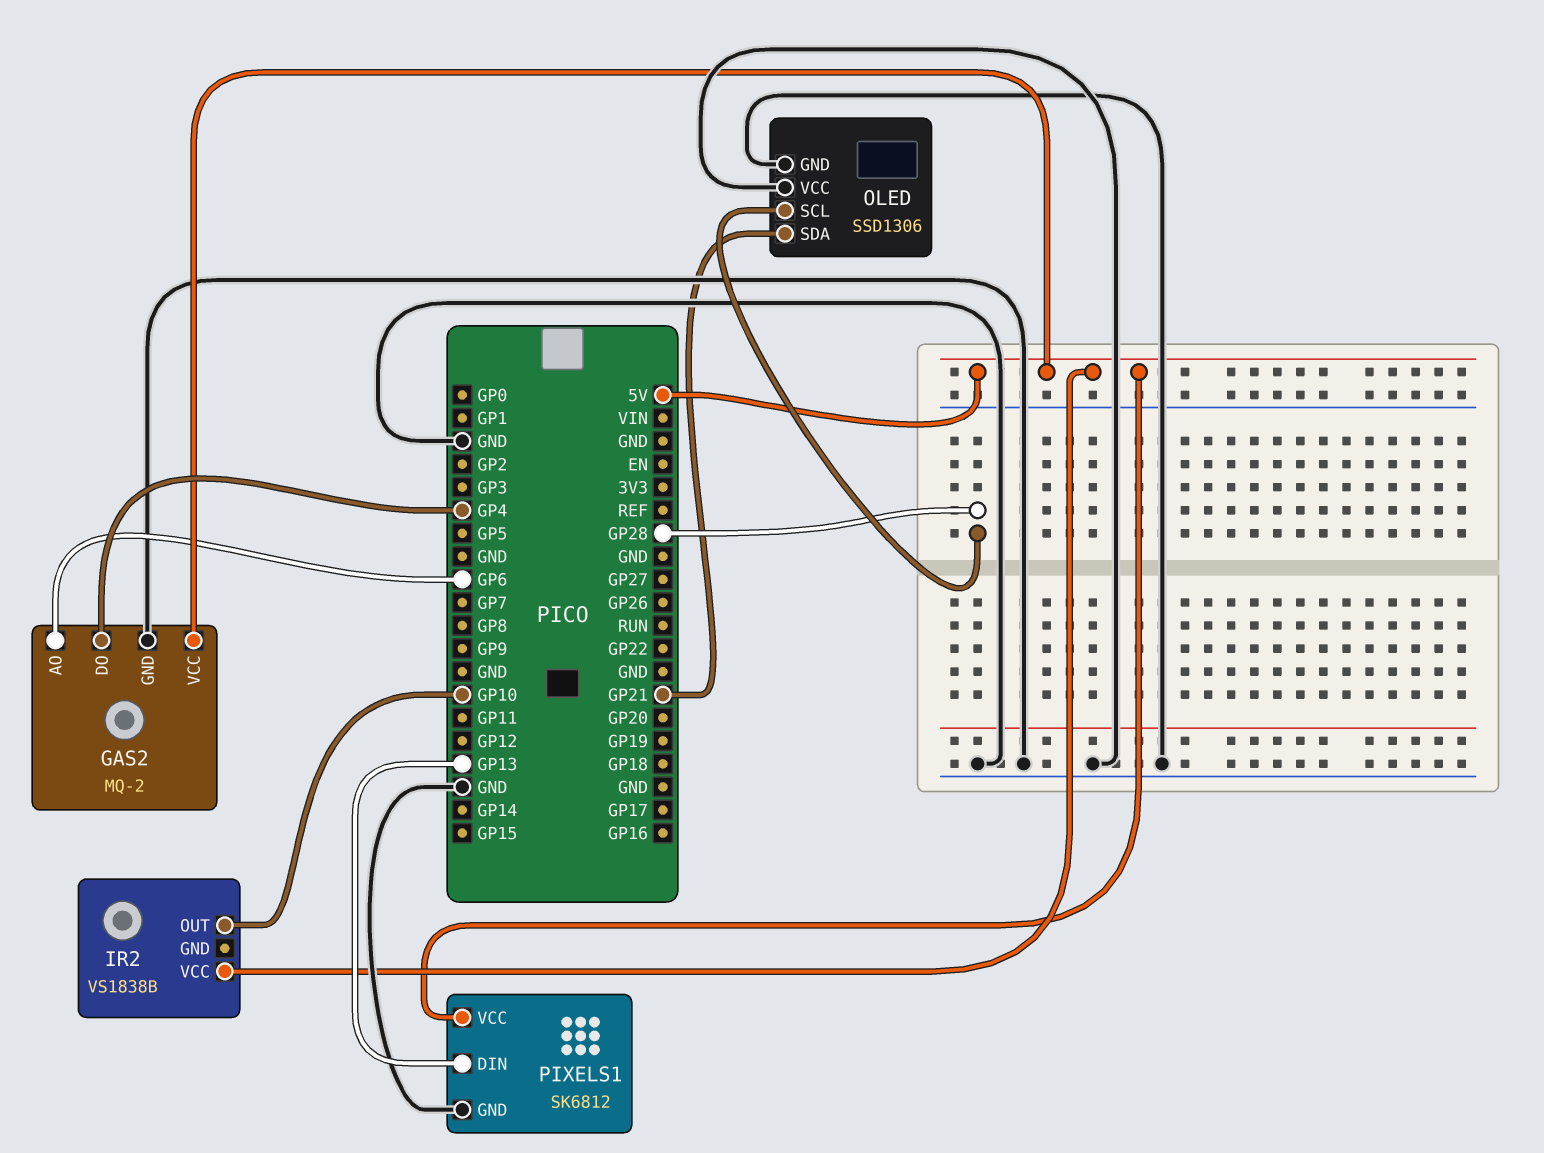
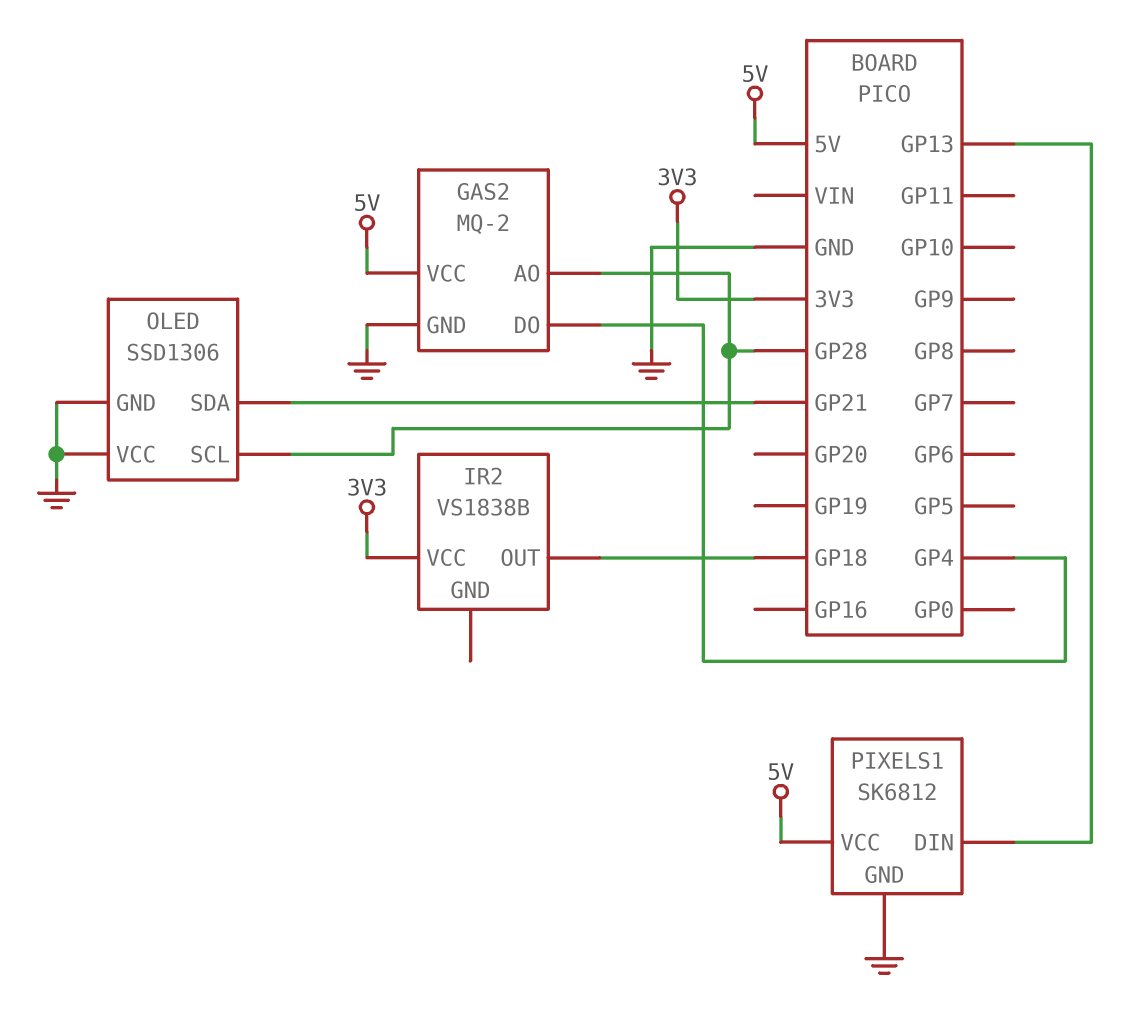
GAS2 pin AO: GP6 -> GP28
IR2 pin OUT: GP10 -> GP18
IR2 pin VCC: 5V -> 3V3

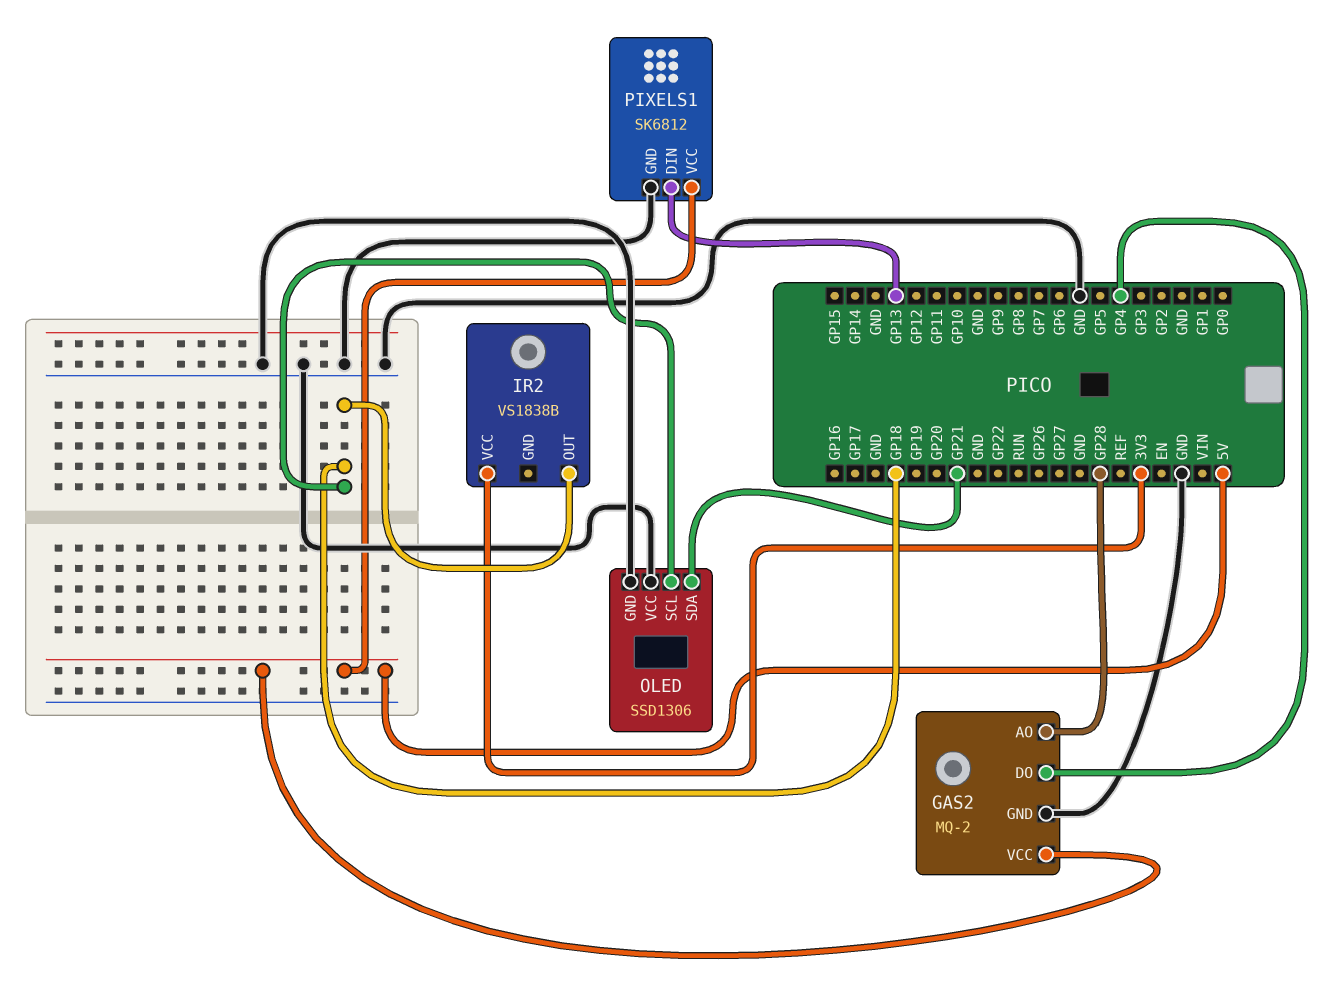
OLED pin SCL: GP28 -> GP18

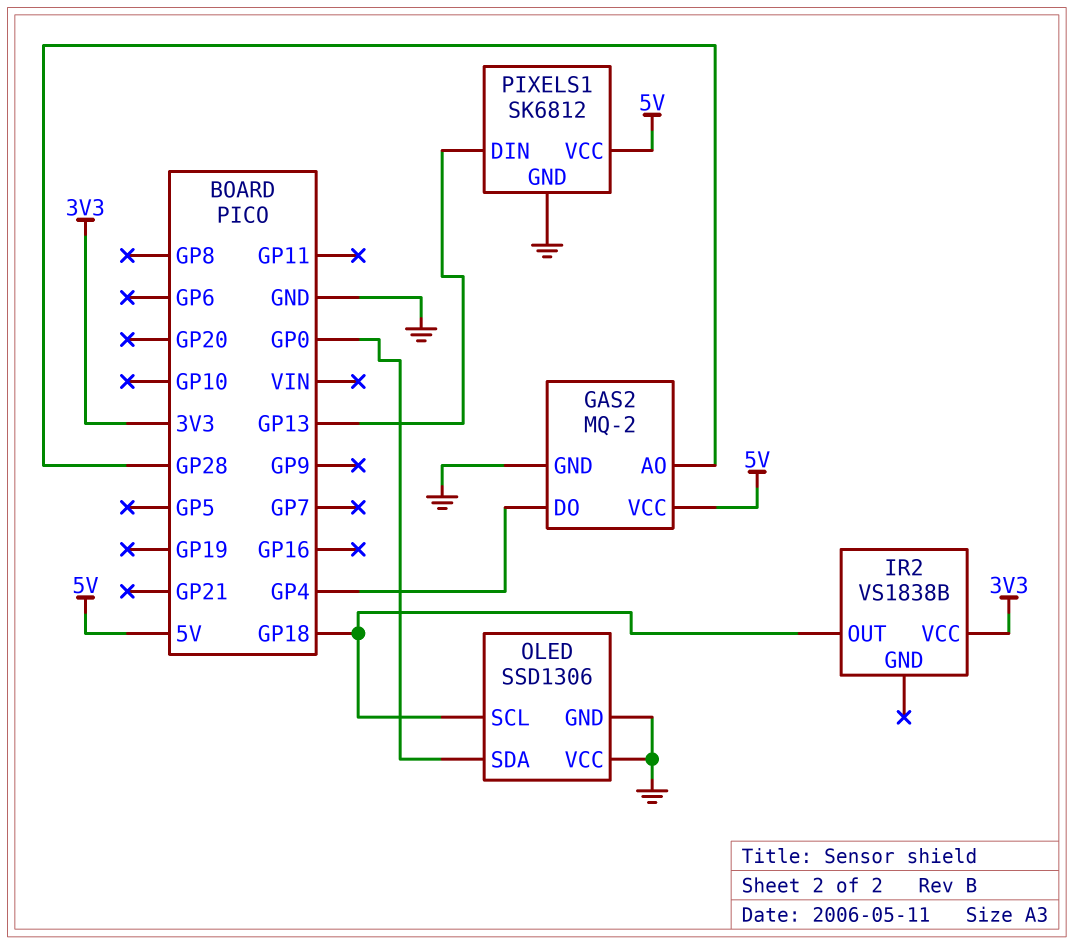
OLED pin SDA: GP21 -> GP0

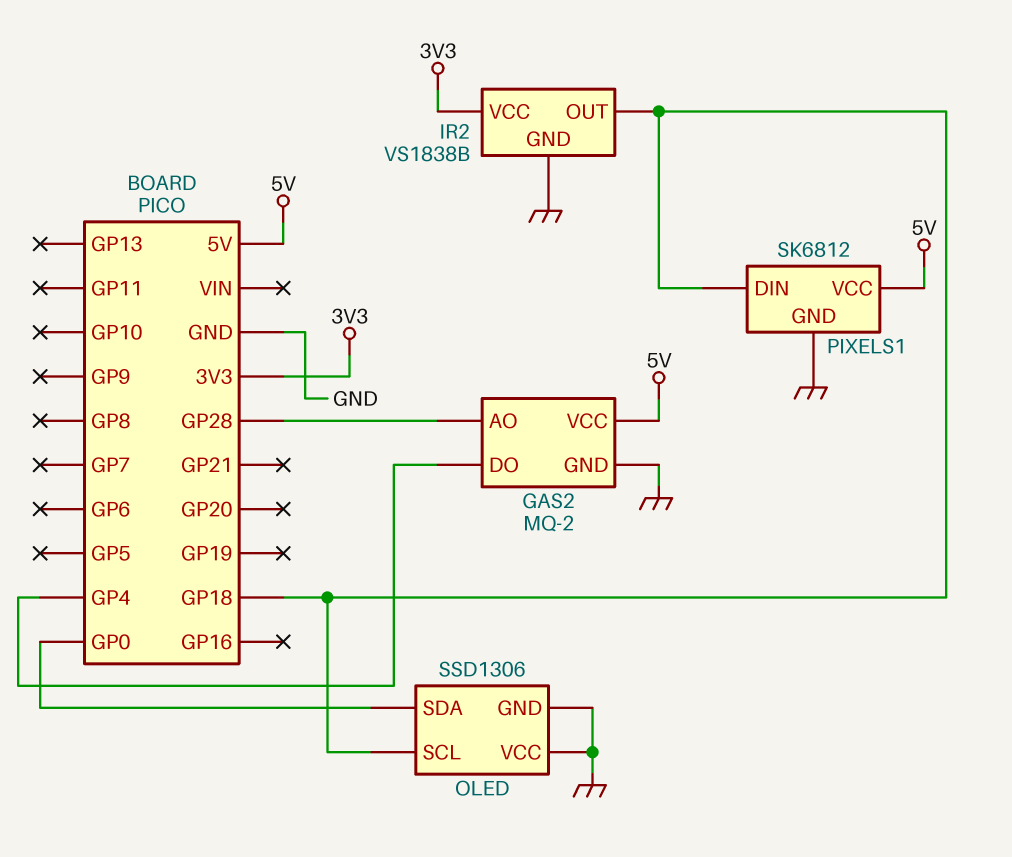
IR2 pin GND: none -> GND
PIXELS1 pin DIN: GP13 -> GP18

